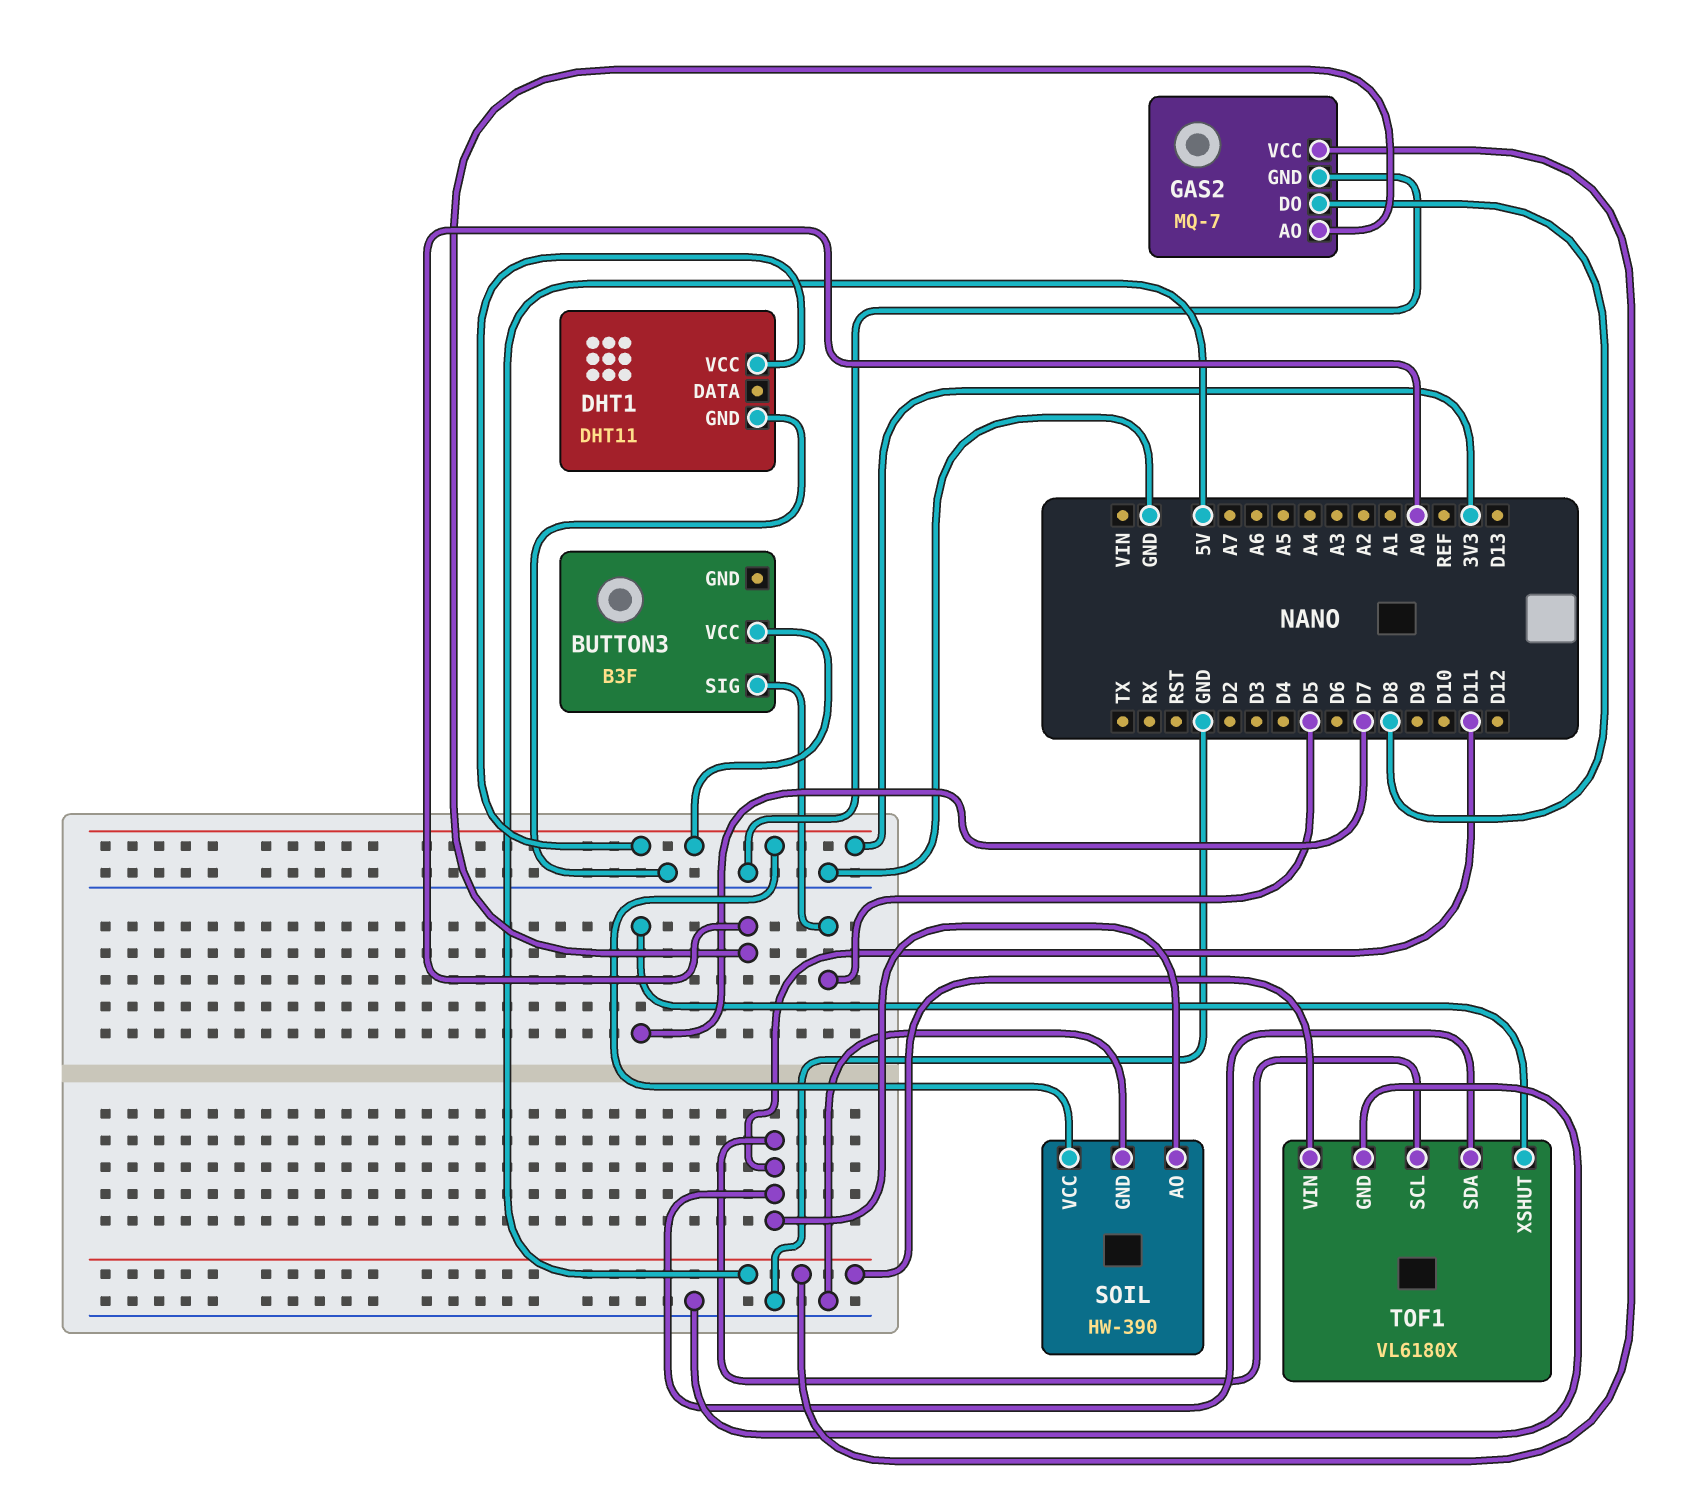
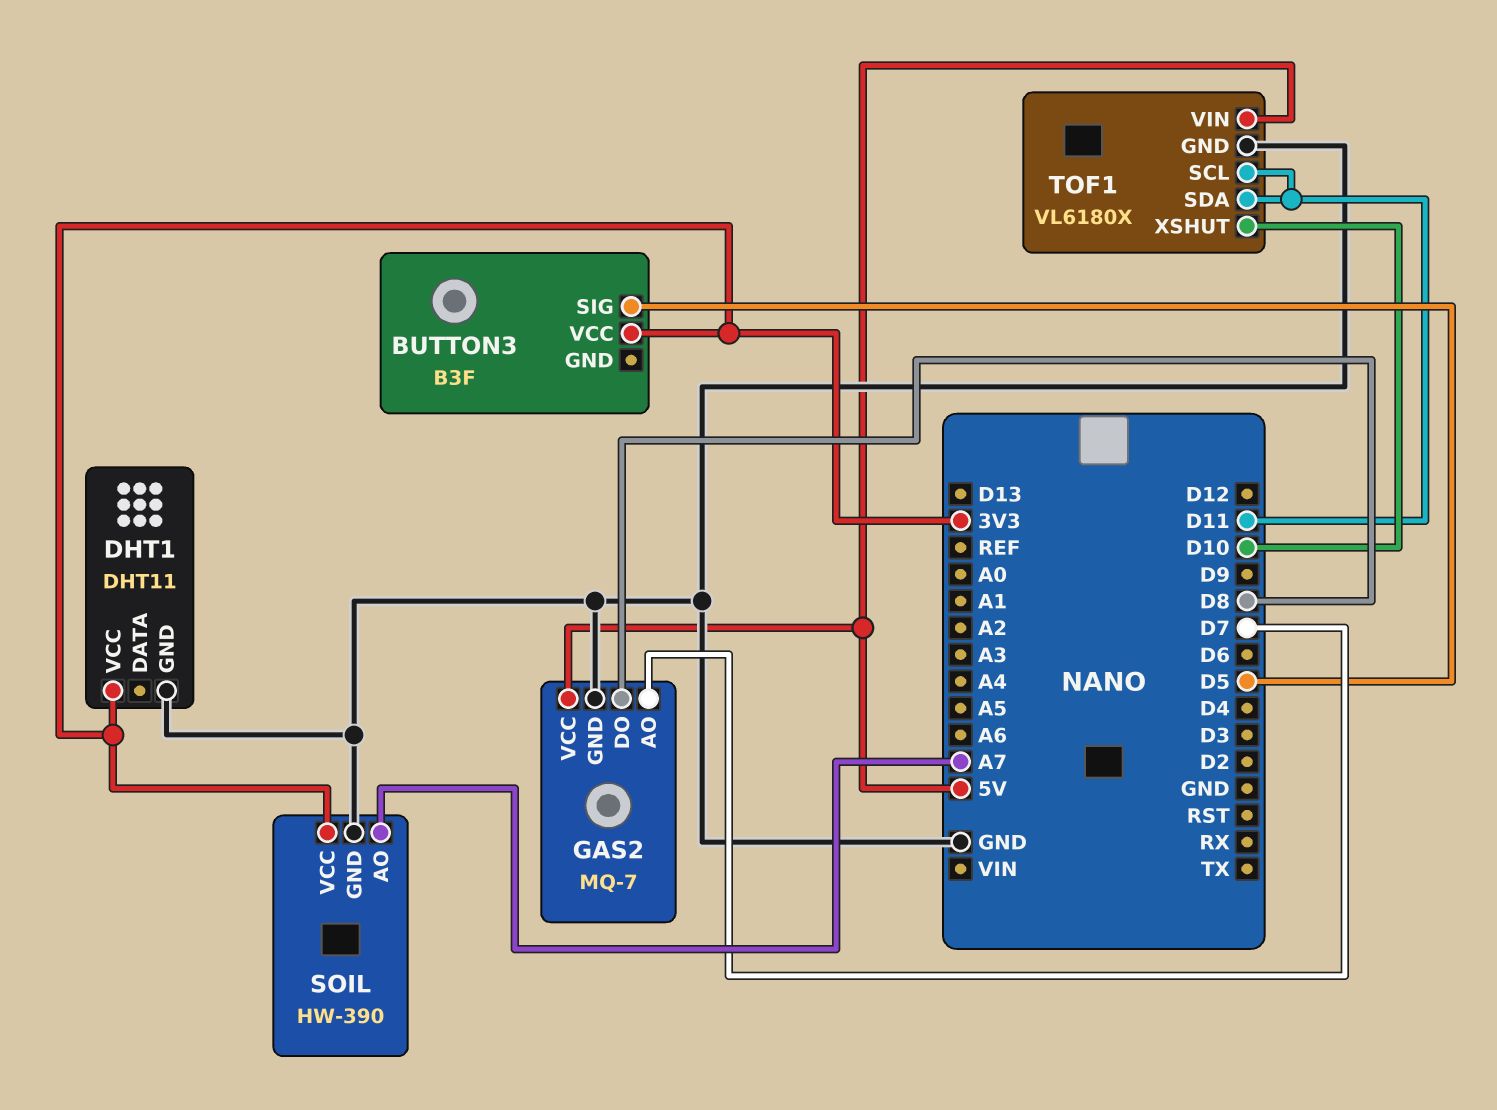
GAS2 pin AO: A0 -> D7
SOIL pin AO: D11 -> A7
TOF1 pin XSHUT: D7 -> D10

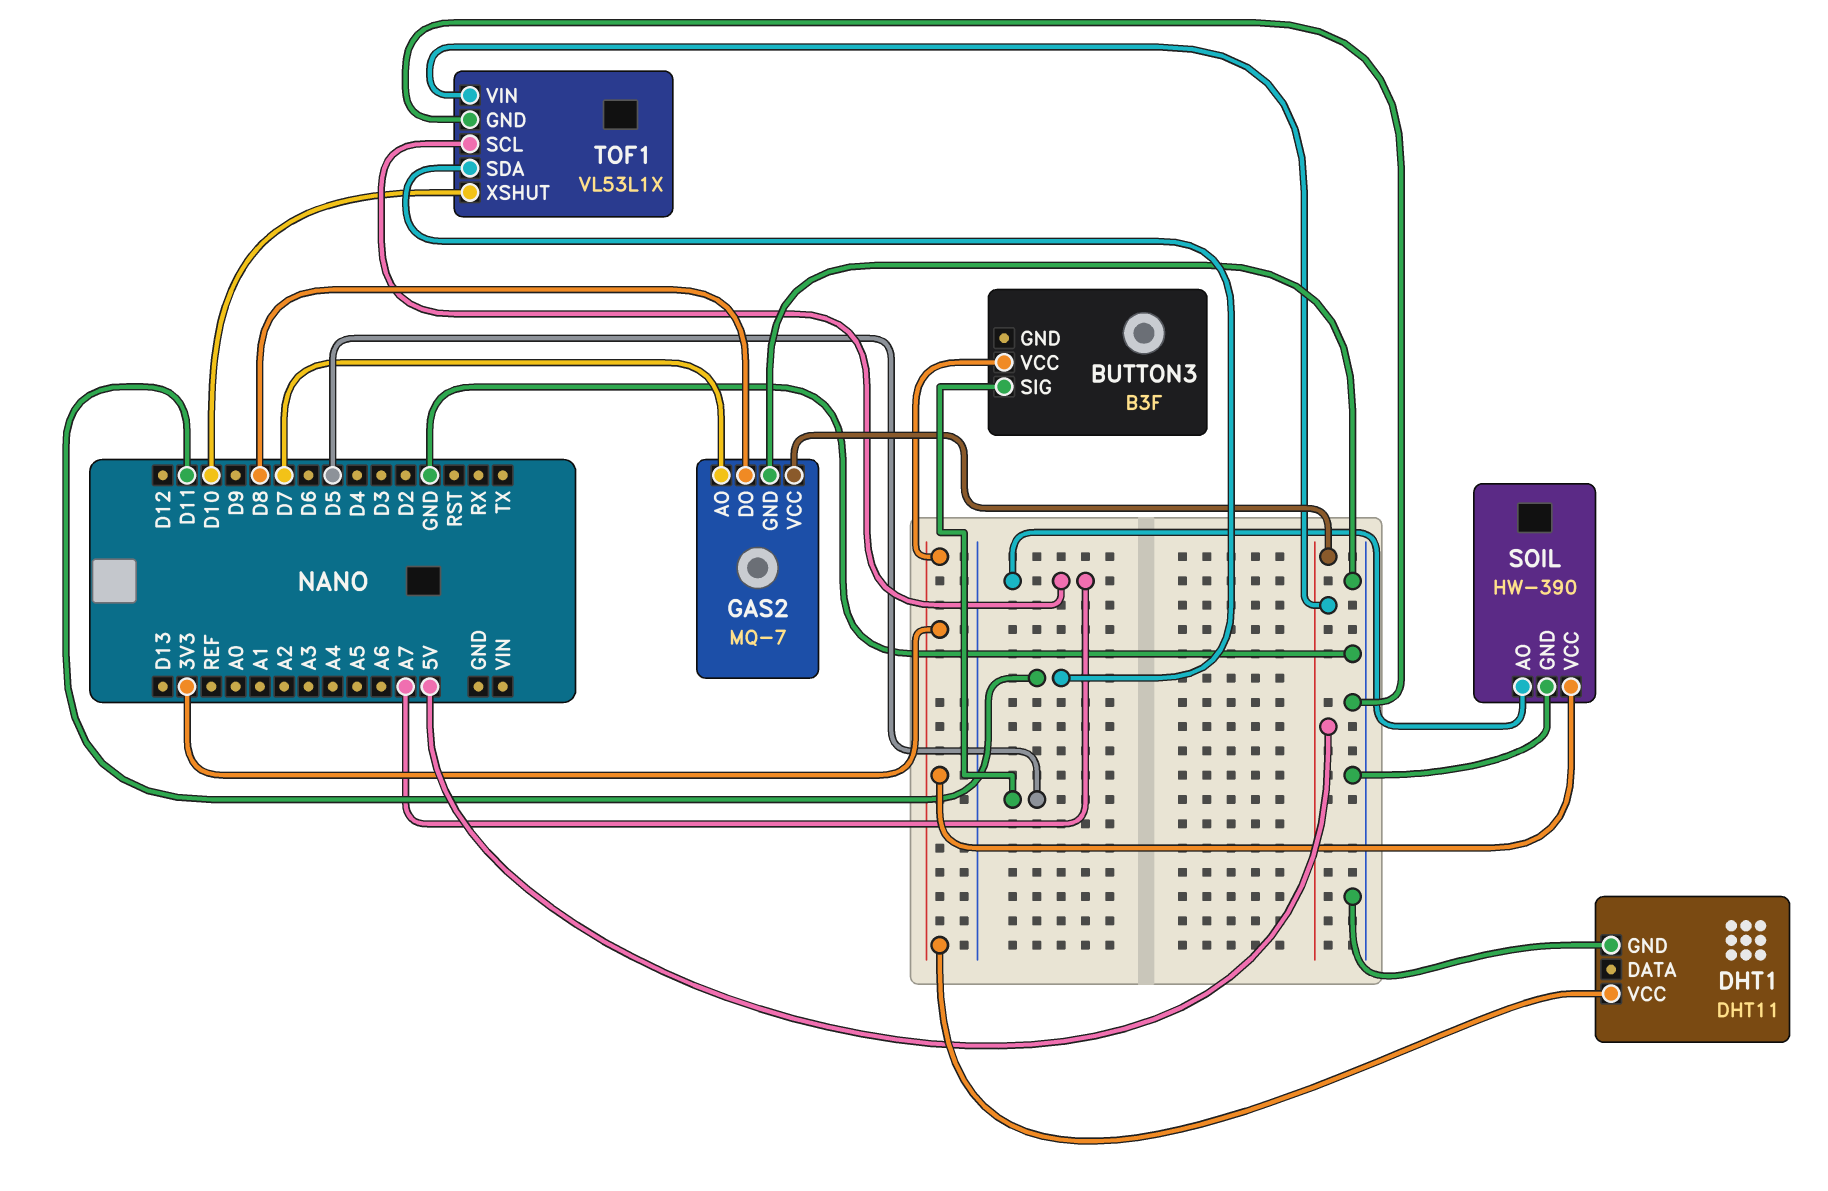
TOF1: VL6180X -> VL53L1X
TOF1 pin SCL: D11 -> A7

